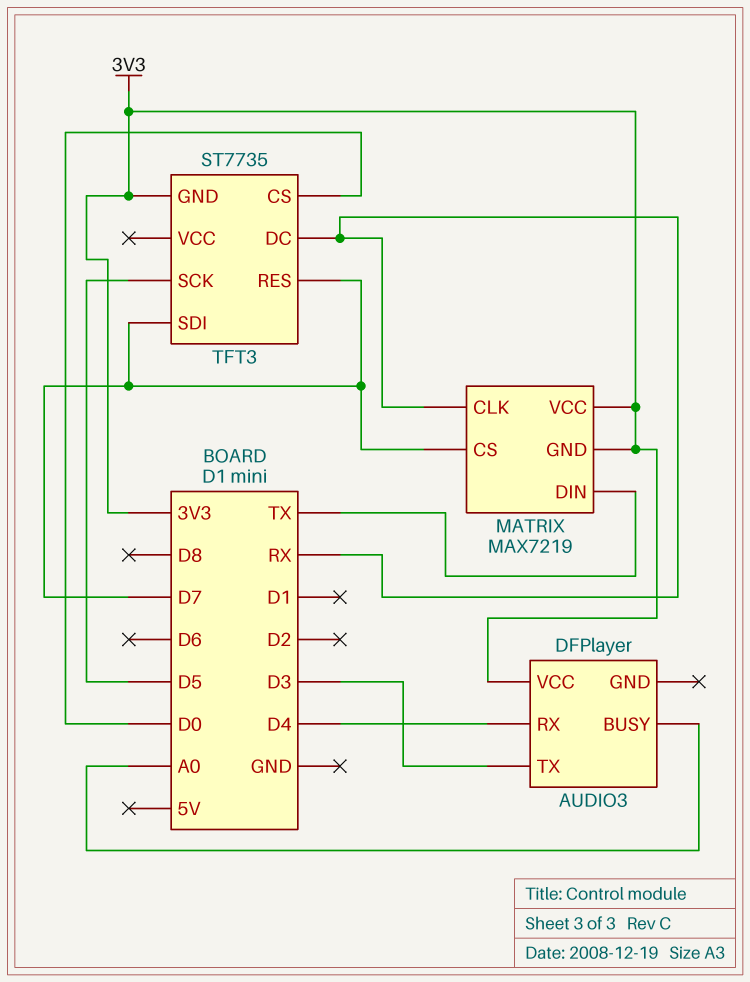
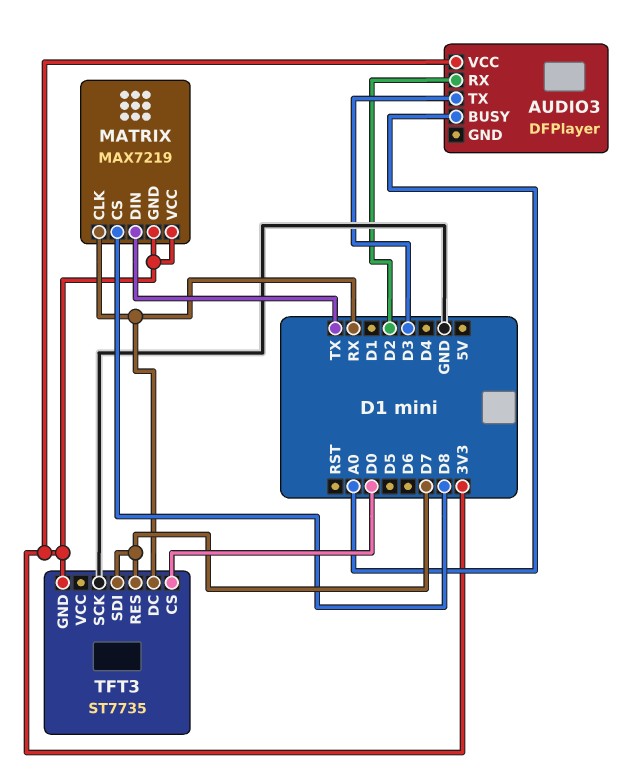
AUDIO3 pin RX: D4 -> D2
MATRIX pin CS: D7 -> D8
TFT3 pin SCK: D5 -> GND

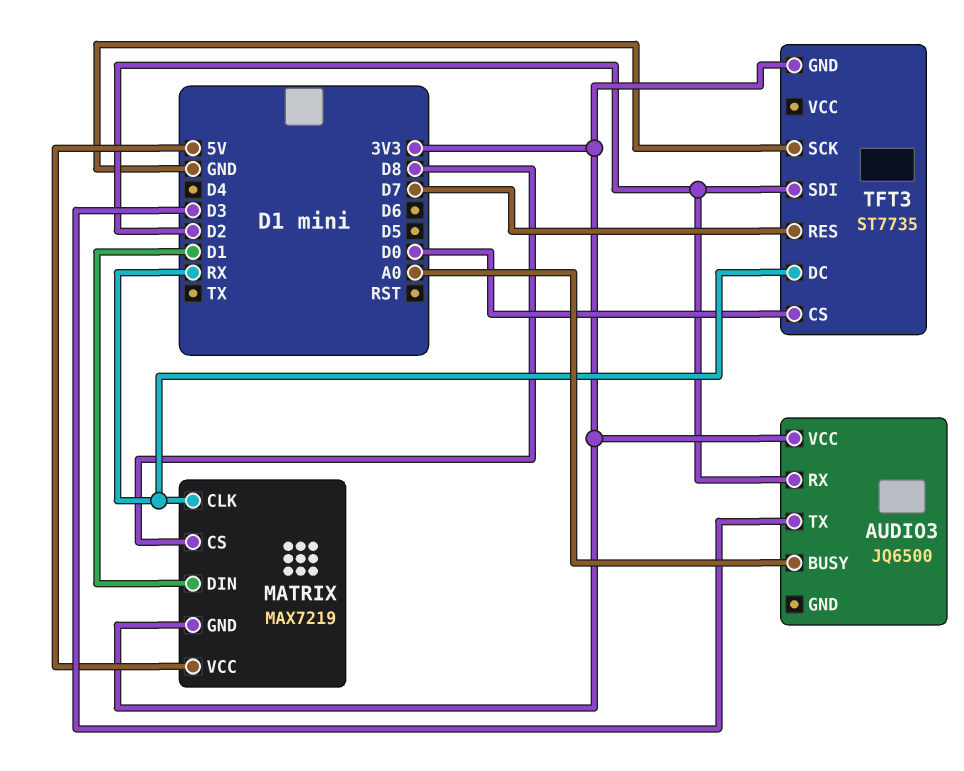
AUDIO3: DFPlayer -> JQ6500
MATRIX pin DIN: TX -> D1
MATRIX pin VCC: 3V3 -> 5V
TFT3 pin SDI: D7 -> D2

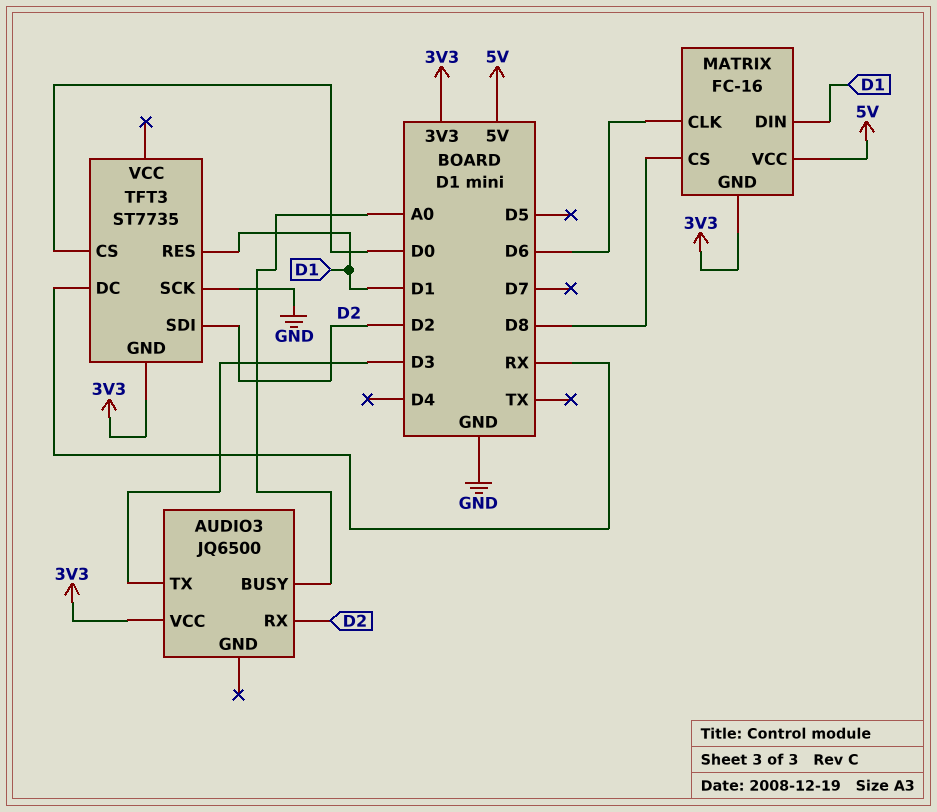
MATRIX: MAX7219 -> FC-16
MATRIX pin CLK: RX -> D6
TFT3 pin RES: D7 -> D1

